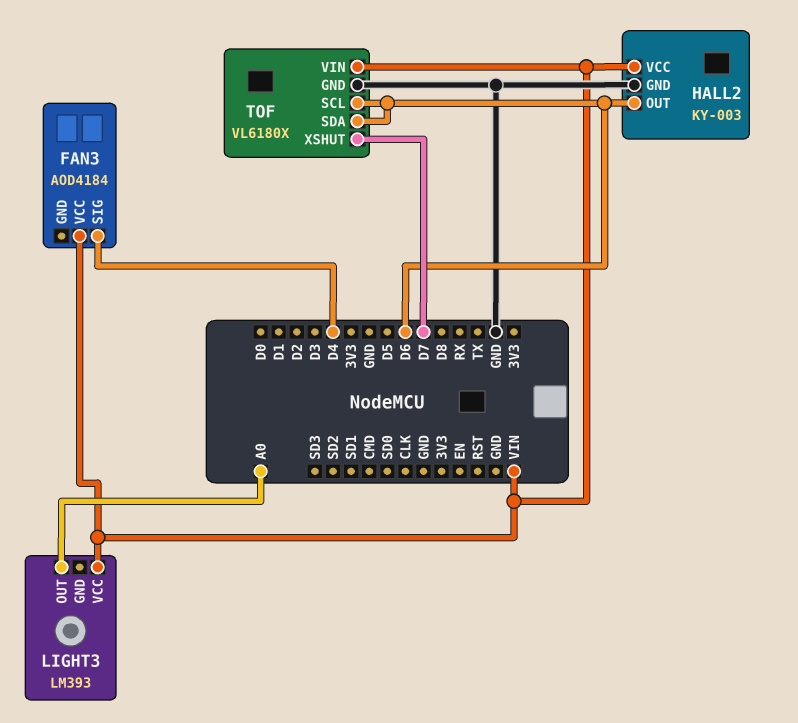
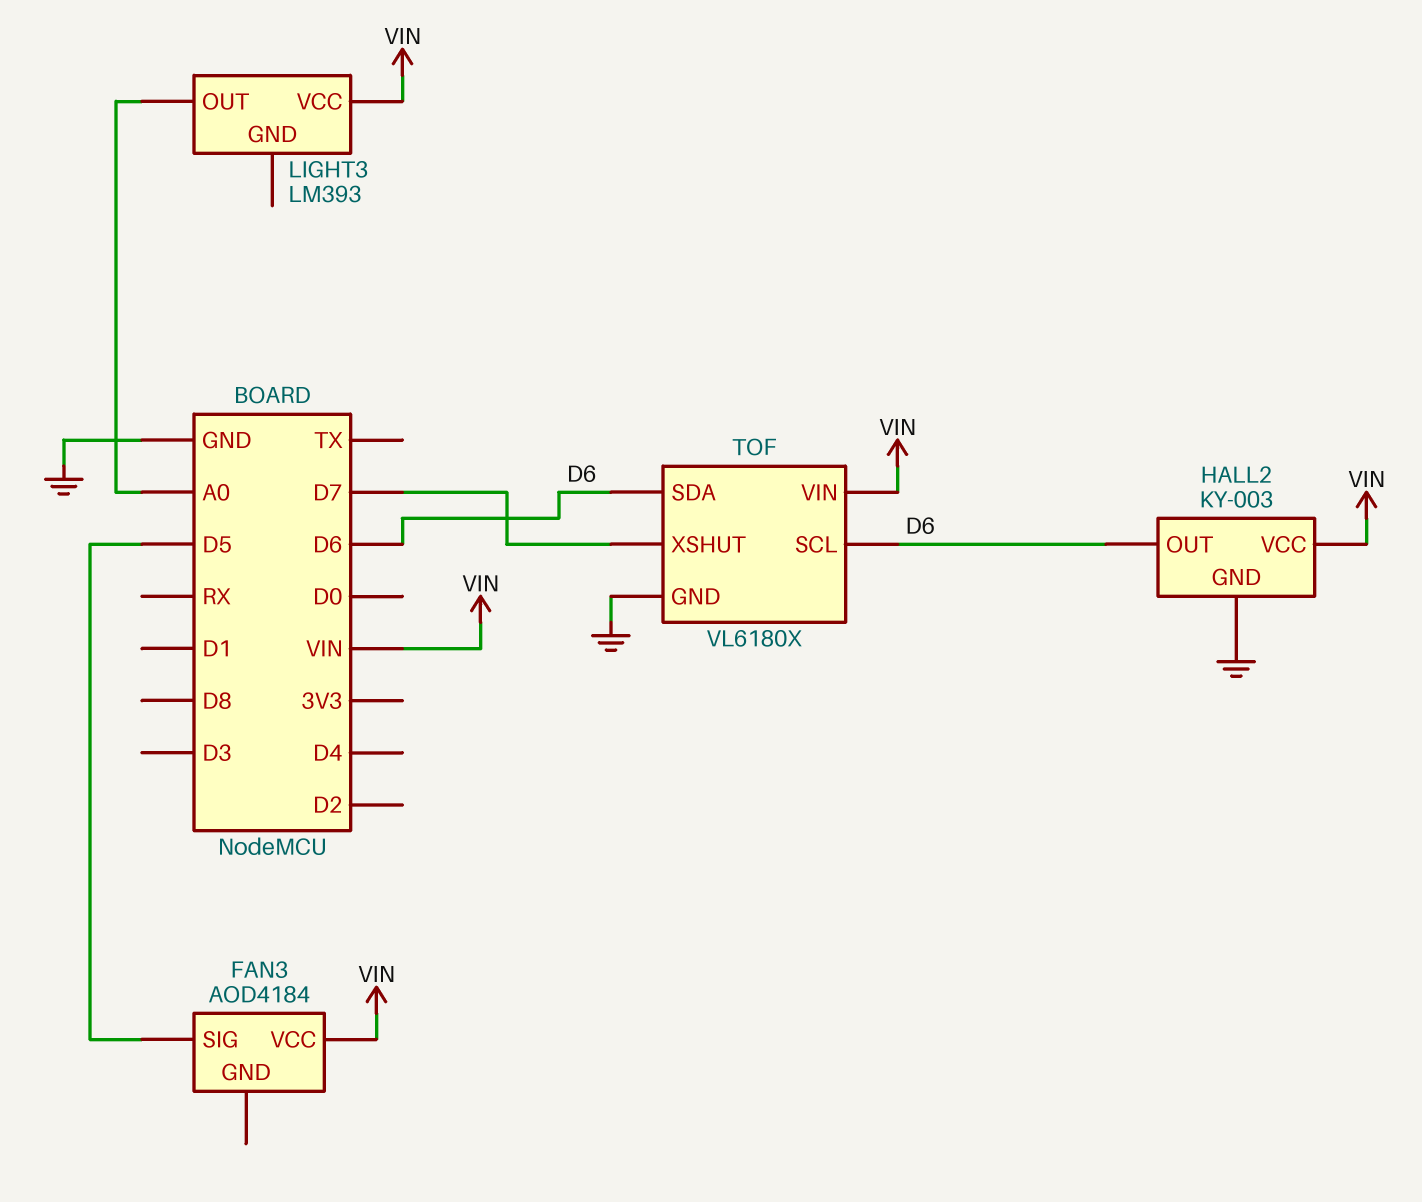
FAN3 pin SIG: D4 -> D5

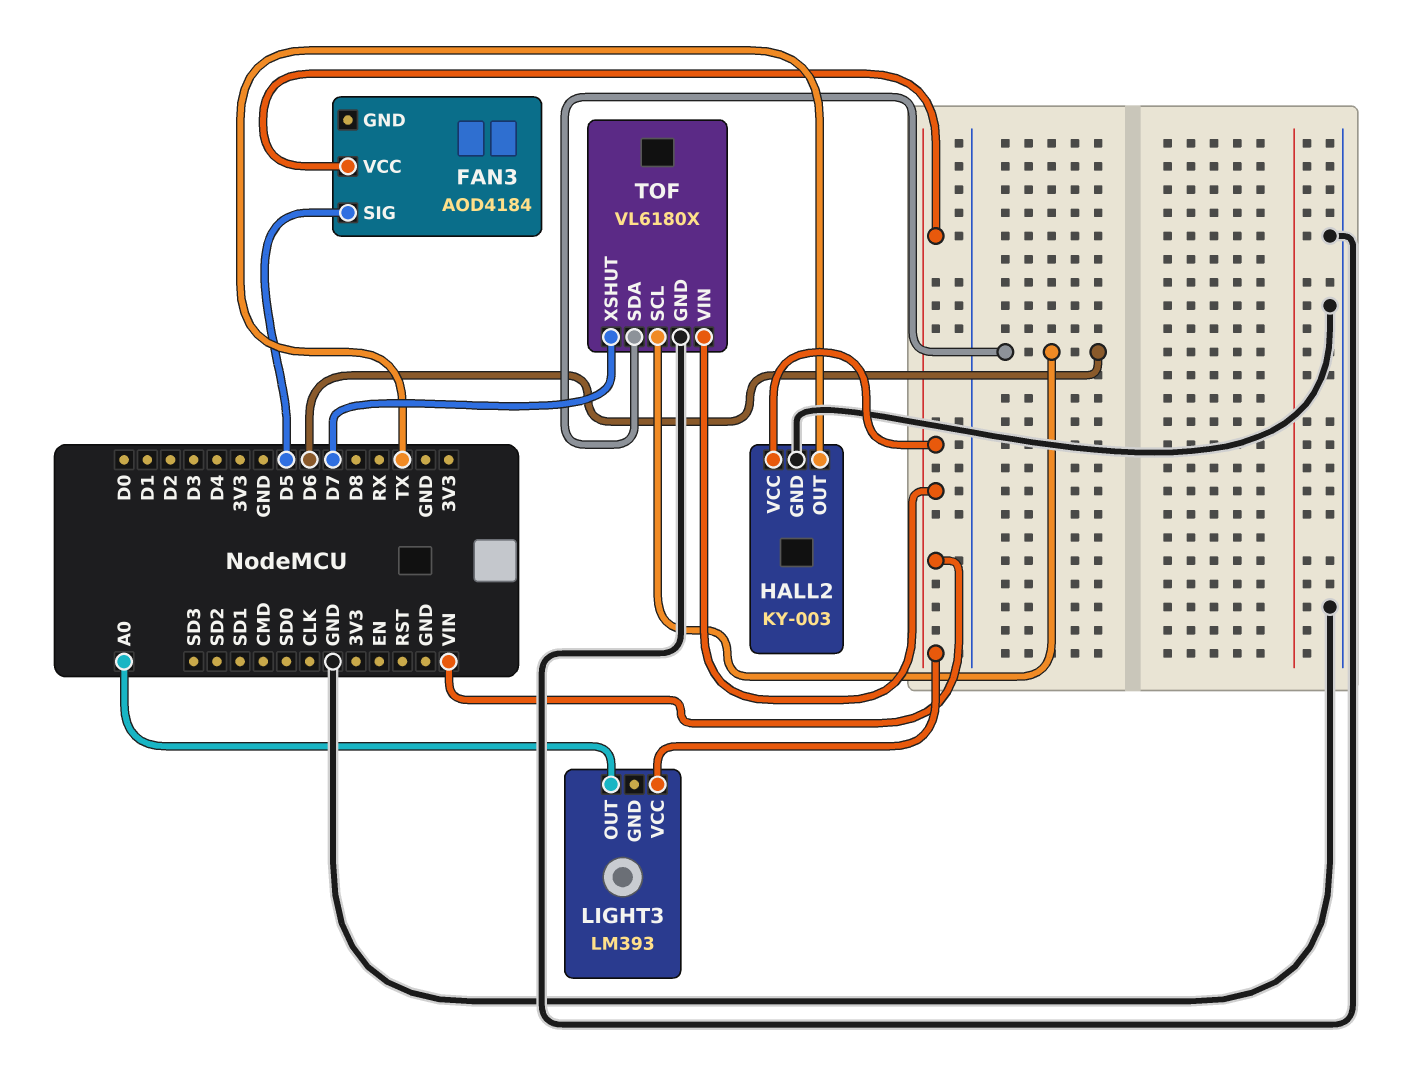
HALL2 pin OUT: D6 -> TX

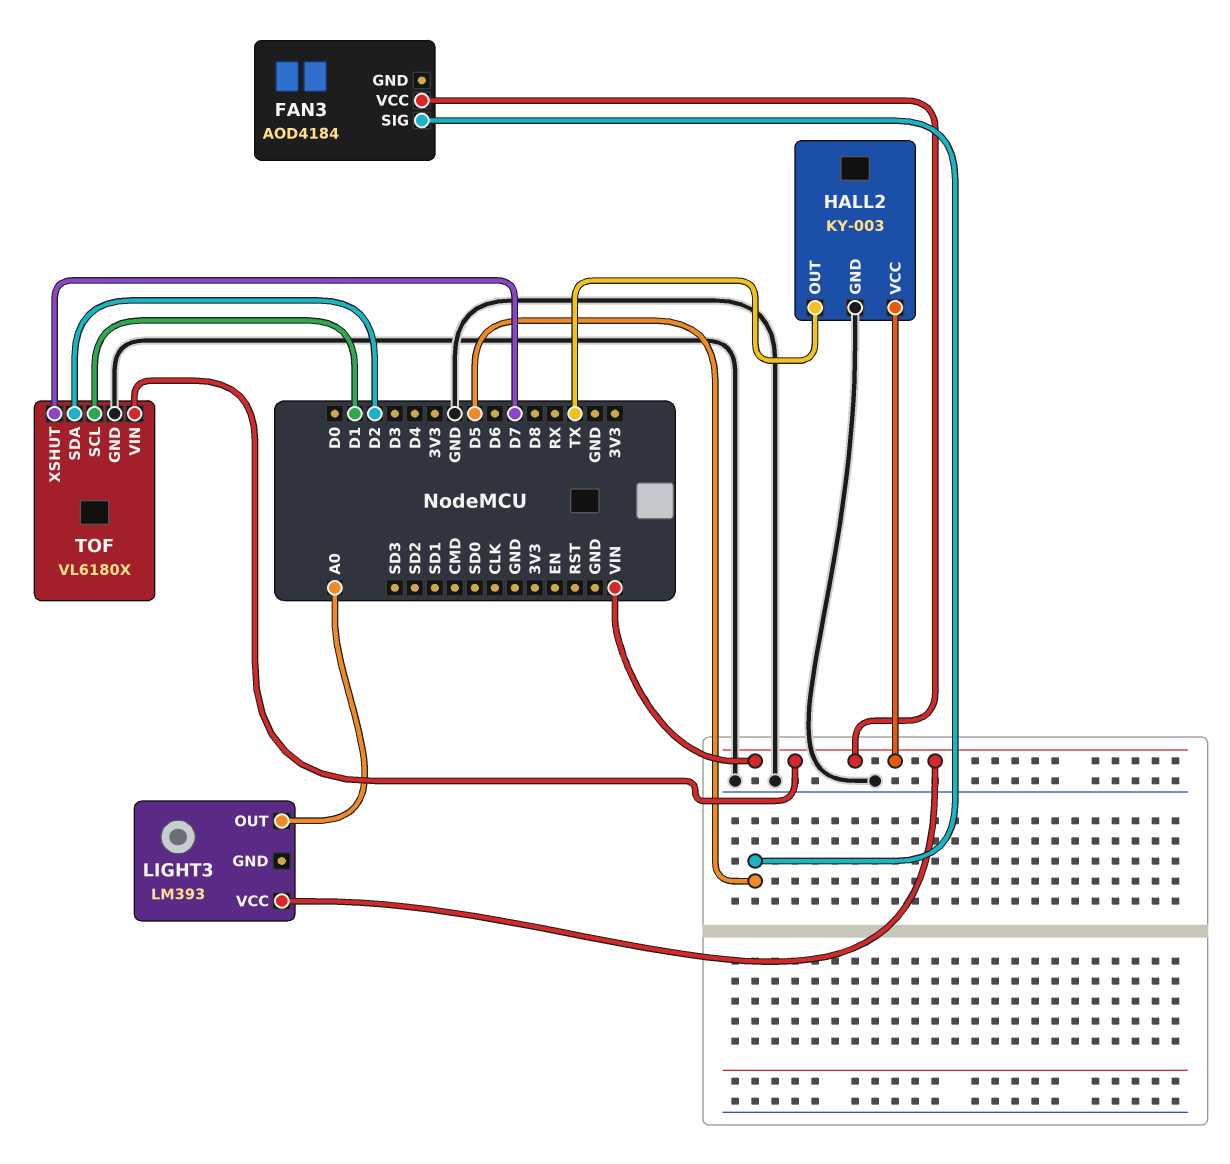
TOF pin SCL: D6 -> D1
TOF pin SDA: D6 -> D2

